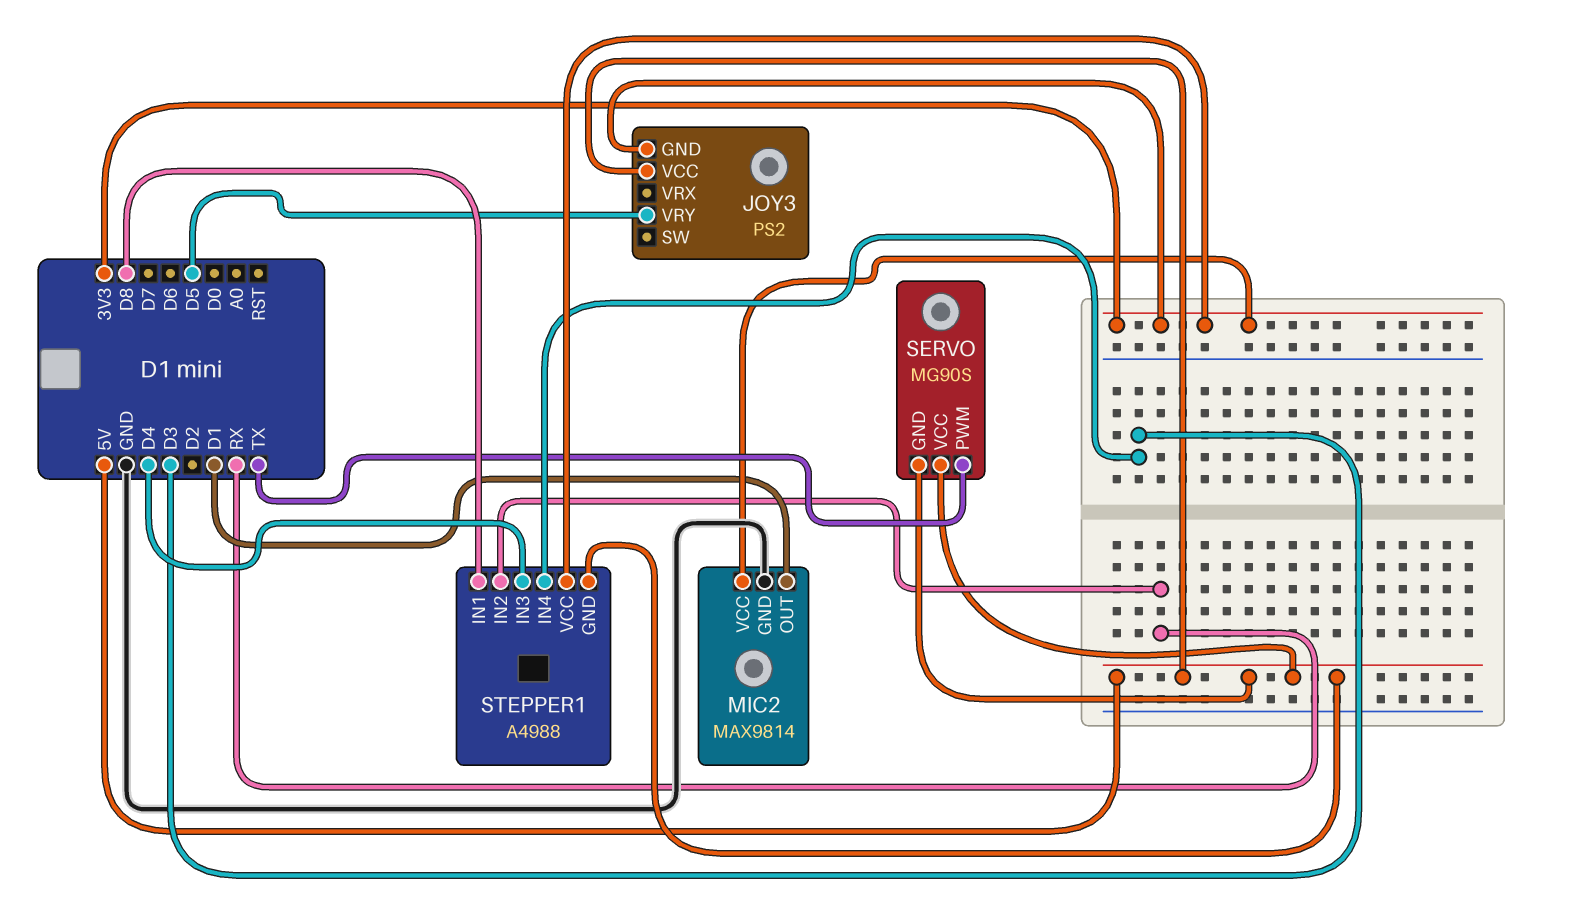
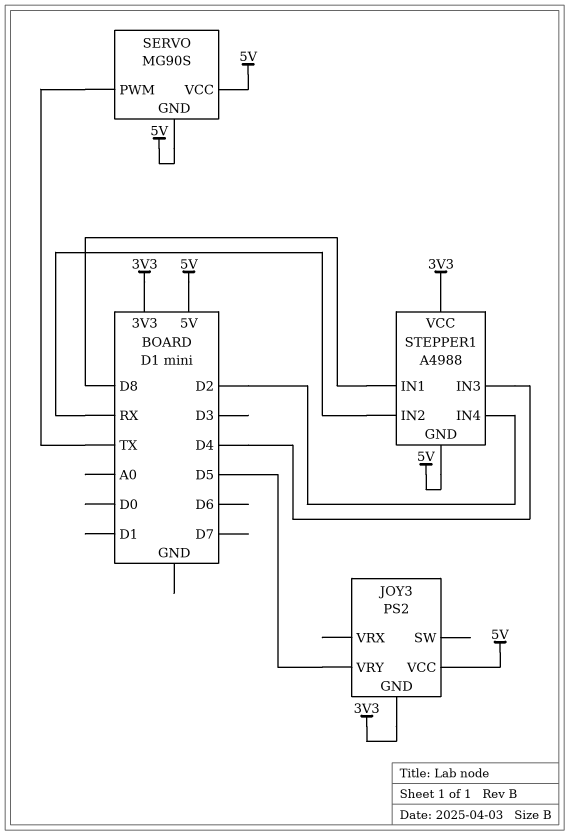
MIC2: MAX9814 -> none
MIC2 pin GND: GND -> none
MIC2 pin OUT: D1 -> none
MIC2 pin VCC: 3V3 -> none
STEPPER1 pin IN4: D3 -> D2

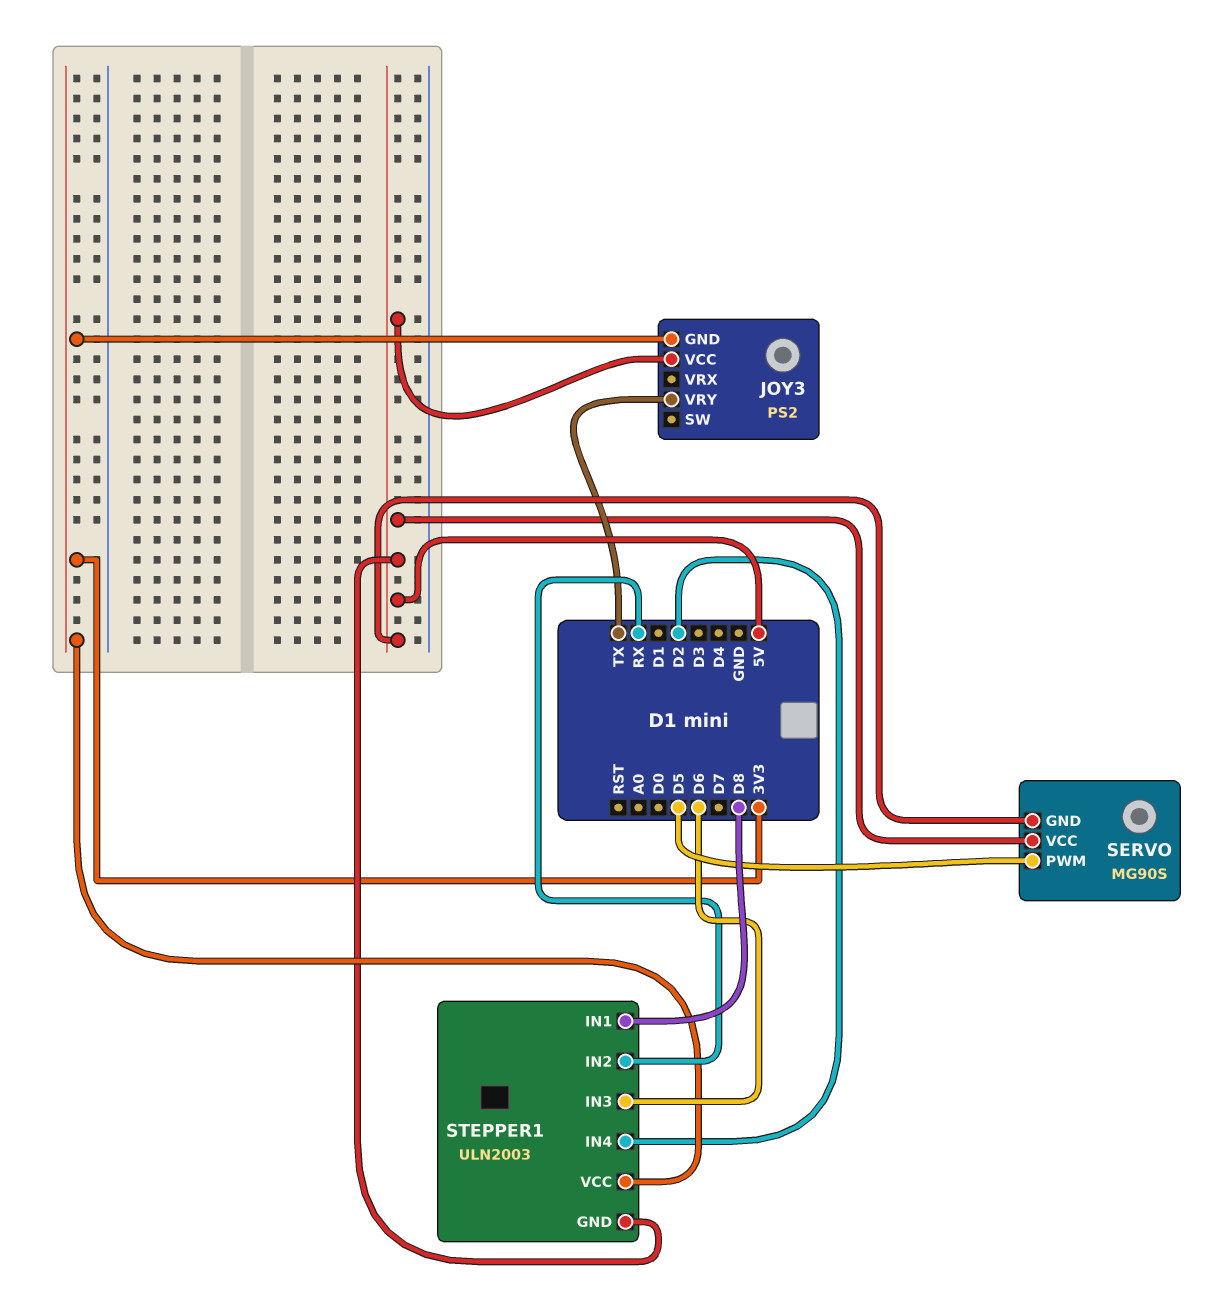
JOY3 pin VRY: D5 -> TX
SERVO pin PWM: TX -> D5
STEPPER1: A4988 -> ULN2003
STEPPER1 pin IN3: D4 -> D6

